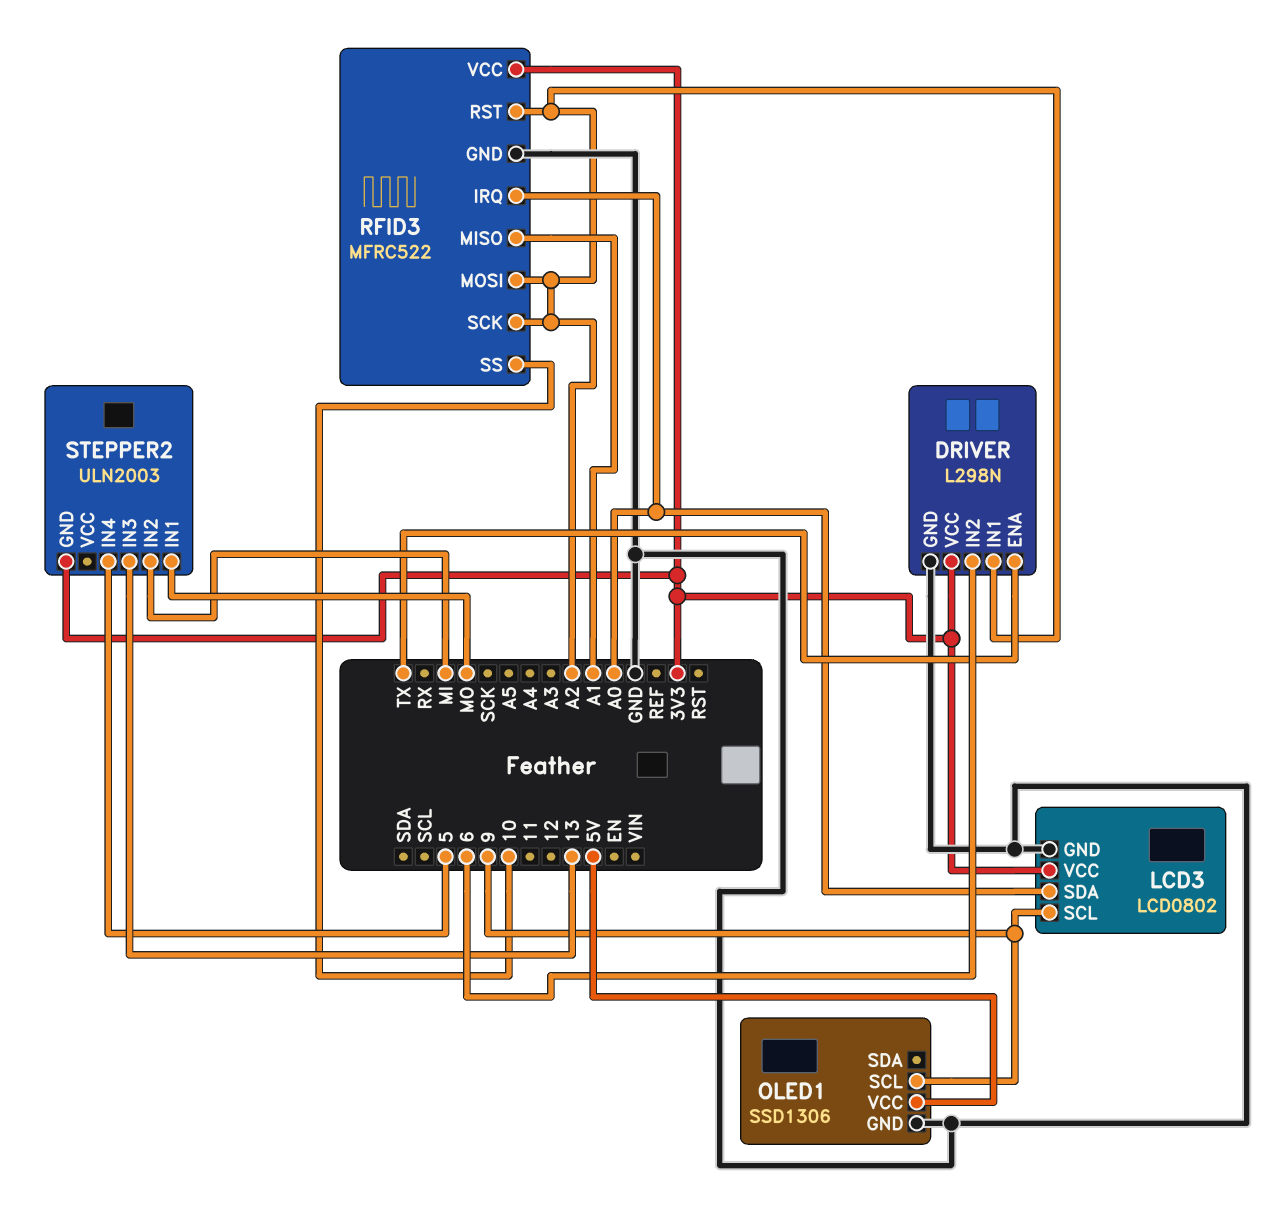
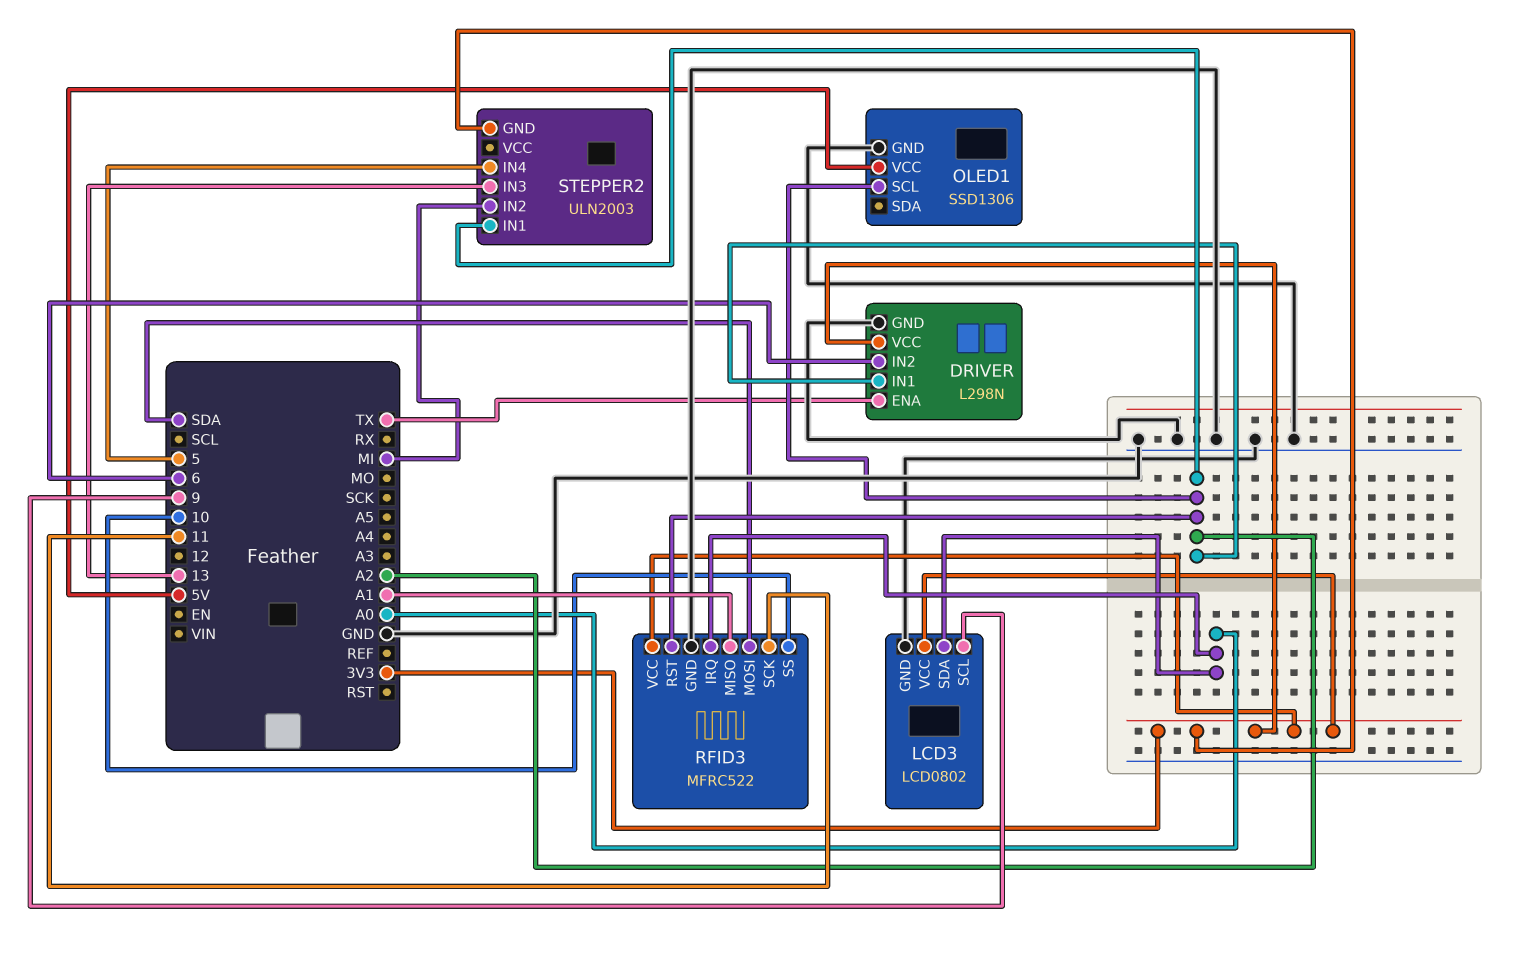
OLED1 pin SCL: 9 -> A2
RFID3 pin MOSI: A2 -> SDA
RFID3 pin SCK: A2 -> 11
STEPPER2 pin IN1: MO -> A2

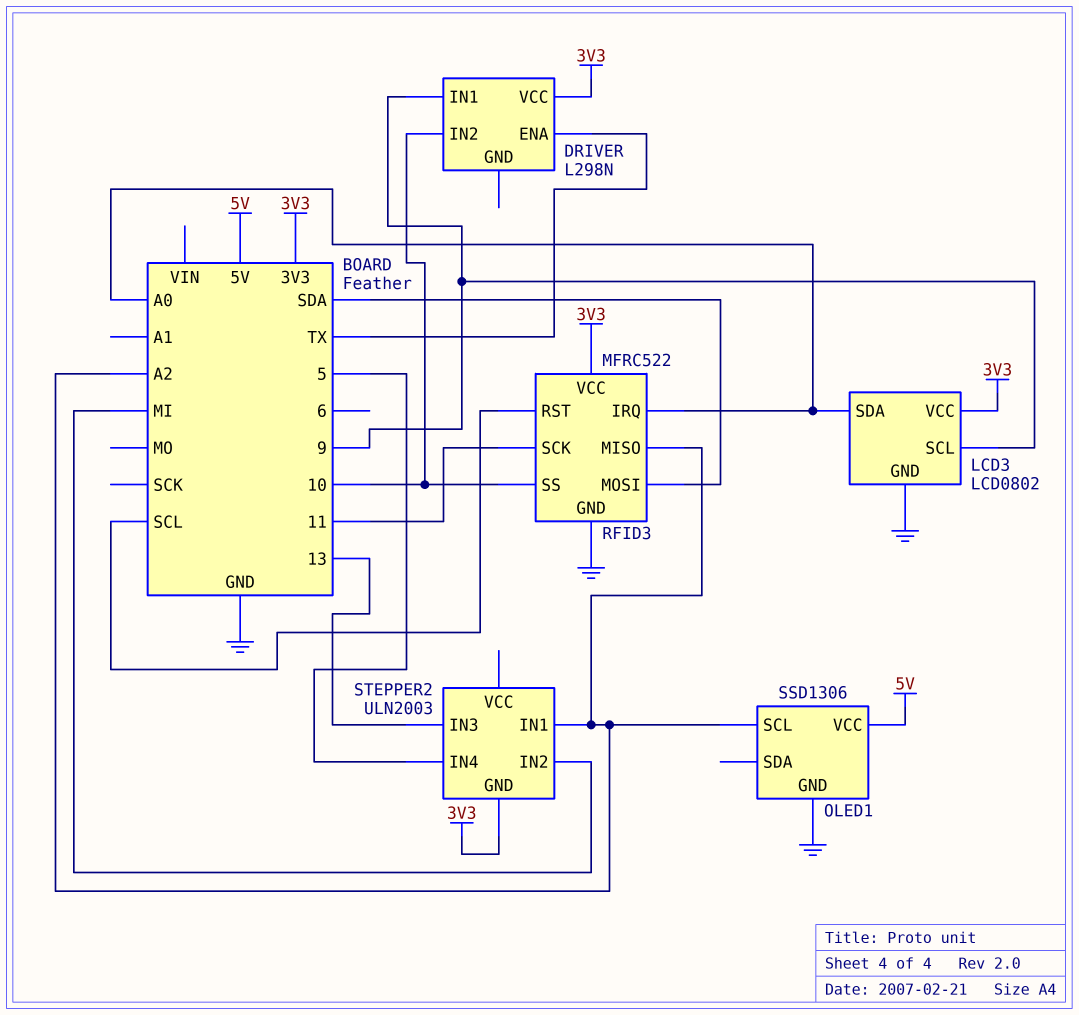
DRIVER pin GND: GND -> none
DRIVER pin IN1: A2 -> 9
DRIVER pin IN2: 6 -> 10
RFID3 pin MISO: A1 -> A2
RFID3 pin RST: A2 -> SCL

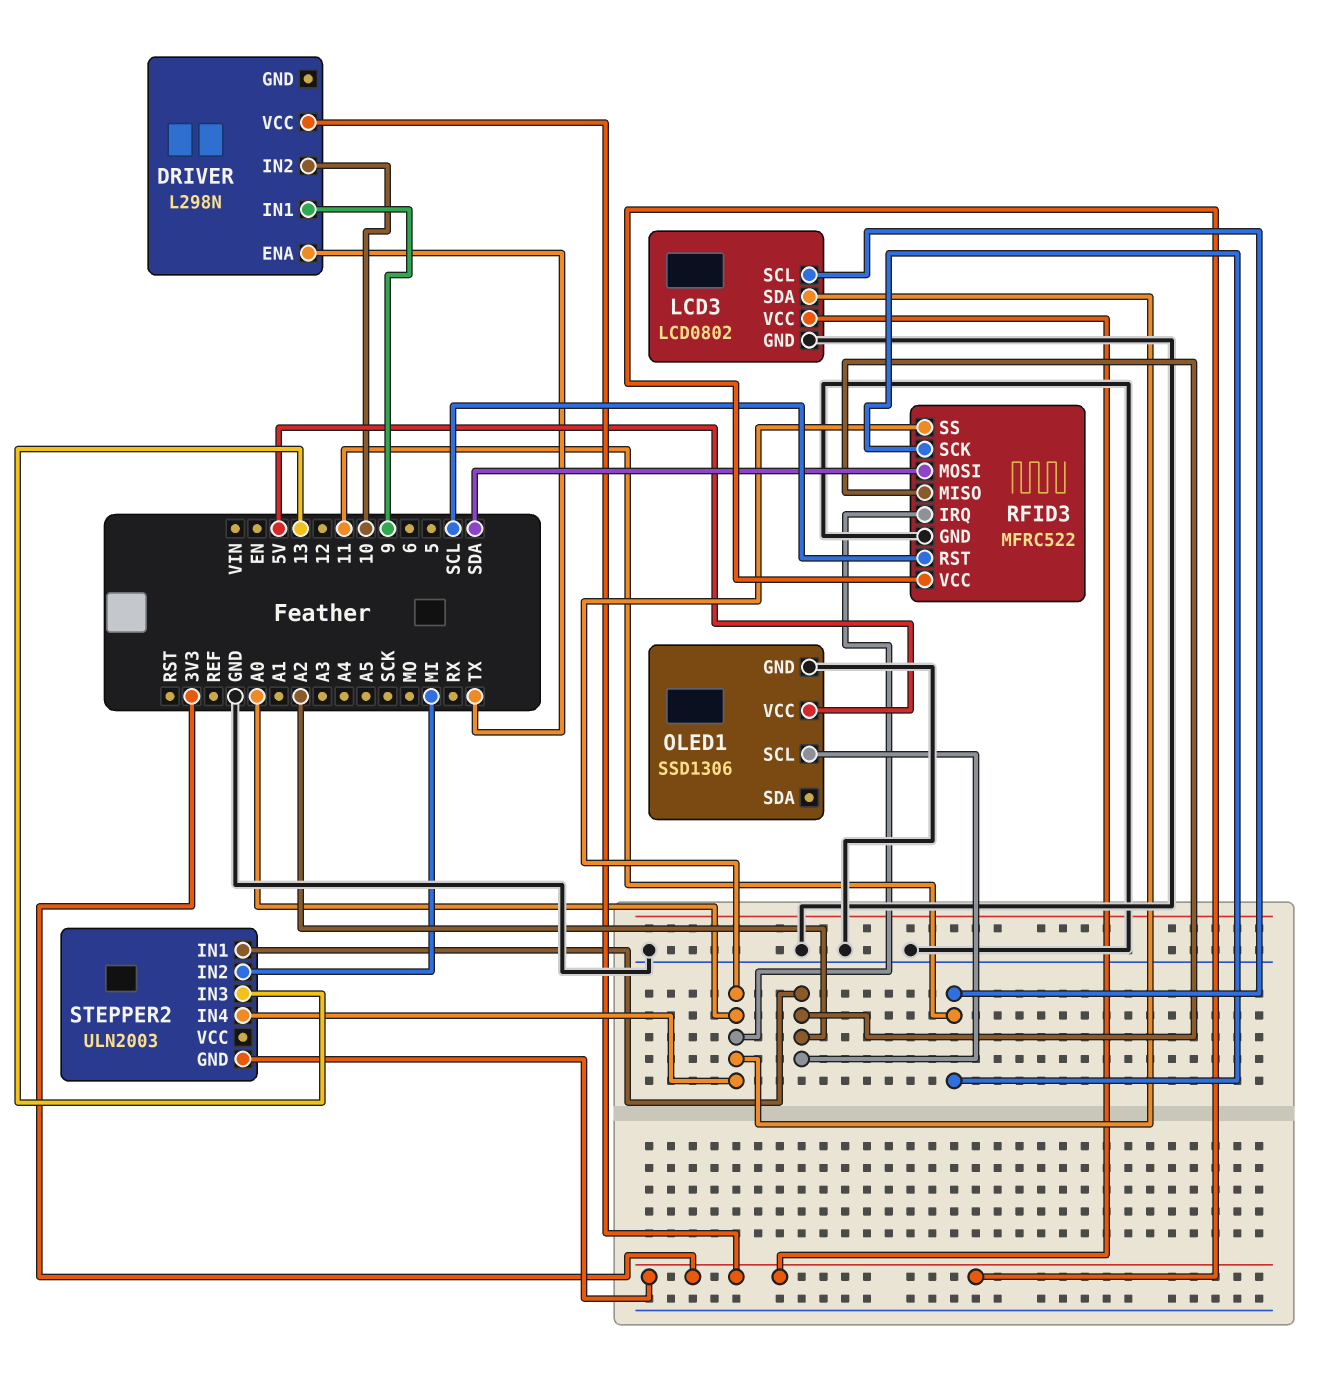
LCD3 pin SCL: 9 -> 11
RFID3 pin SS: 10 -> A0
STEPPER2 pin IN4: 5 -> A0

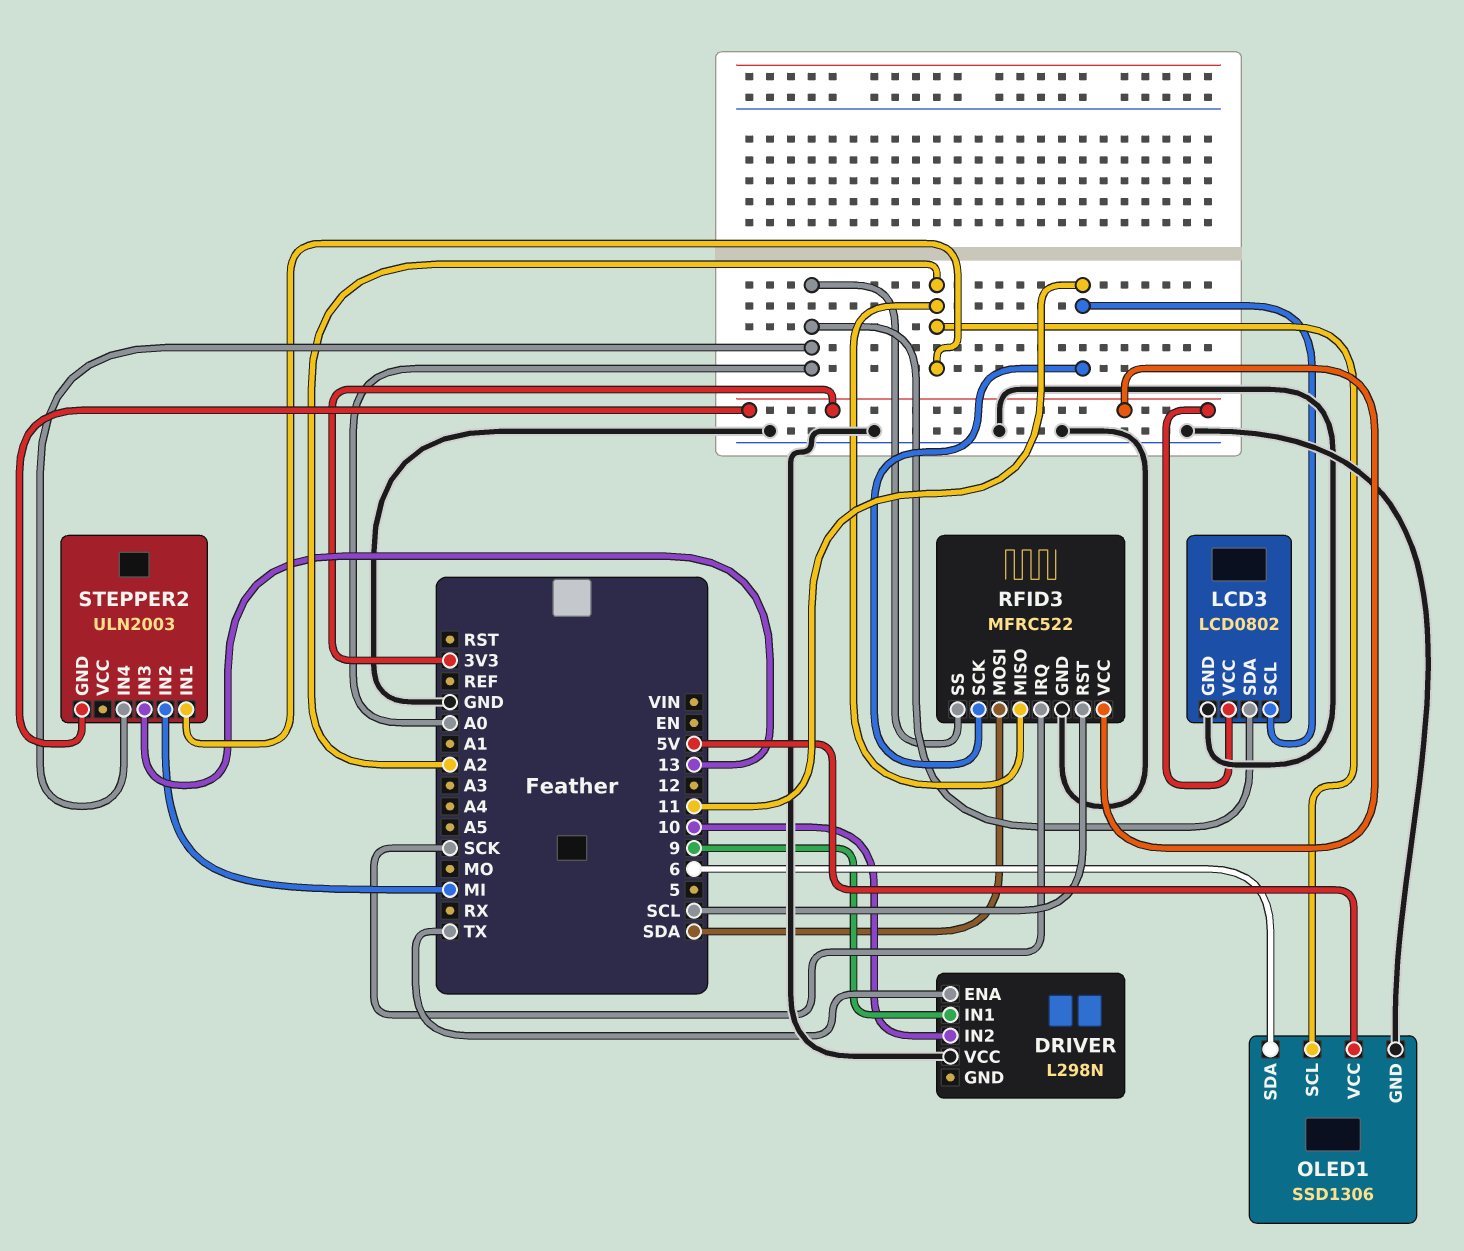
DRIVER pin VCC: 3V3 -> GND
OLED1 pin SDA: none -> 6
RFID3 pin IRQ: A0 -> SCK

